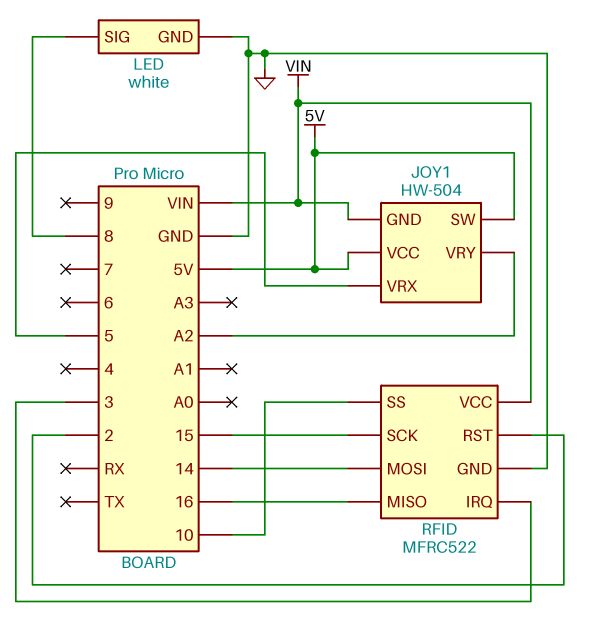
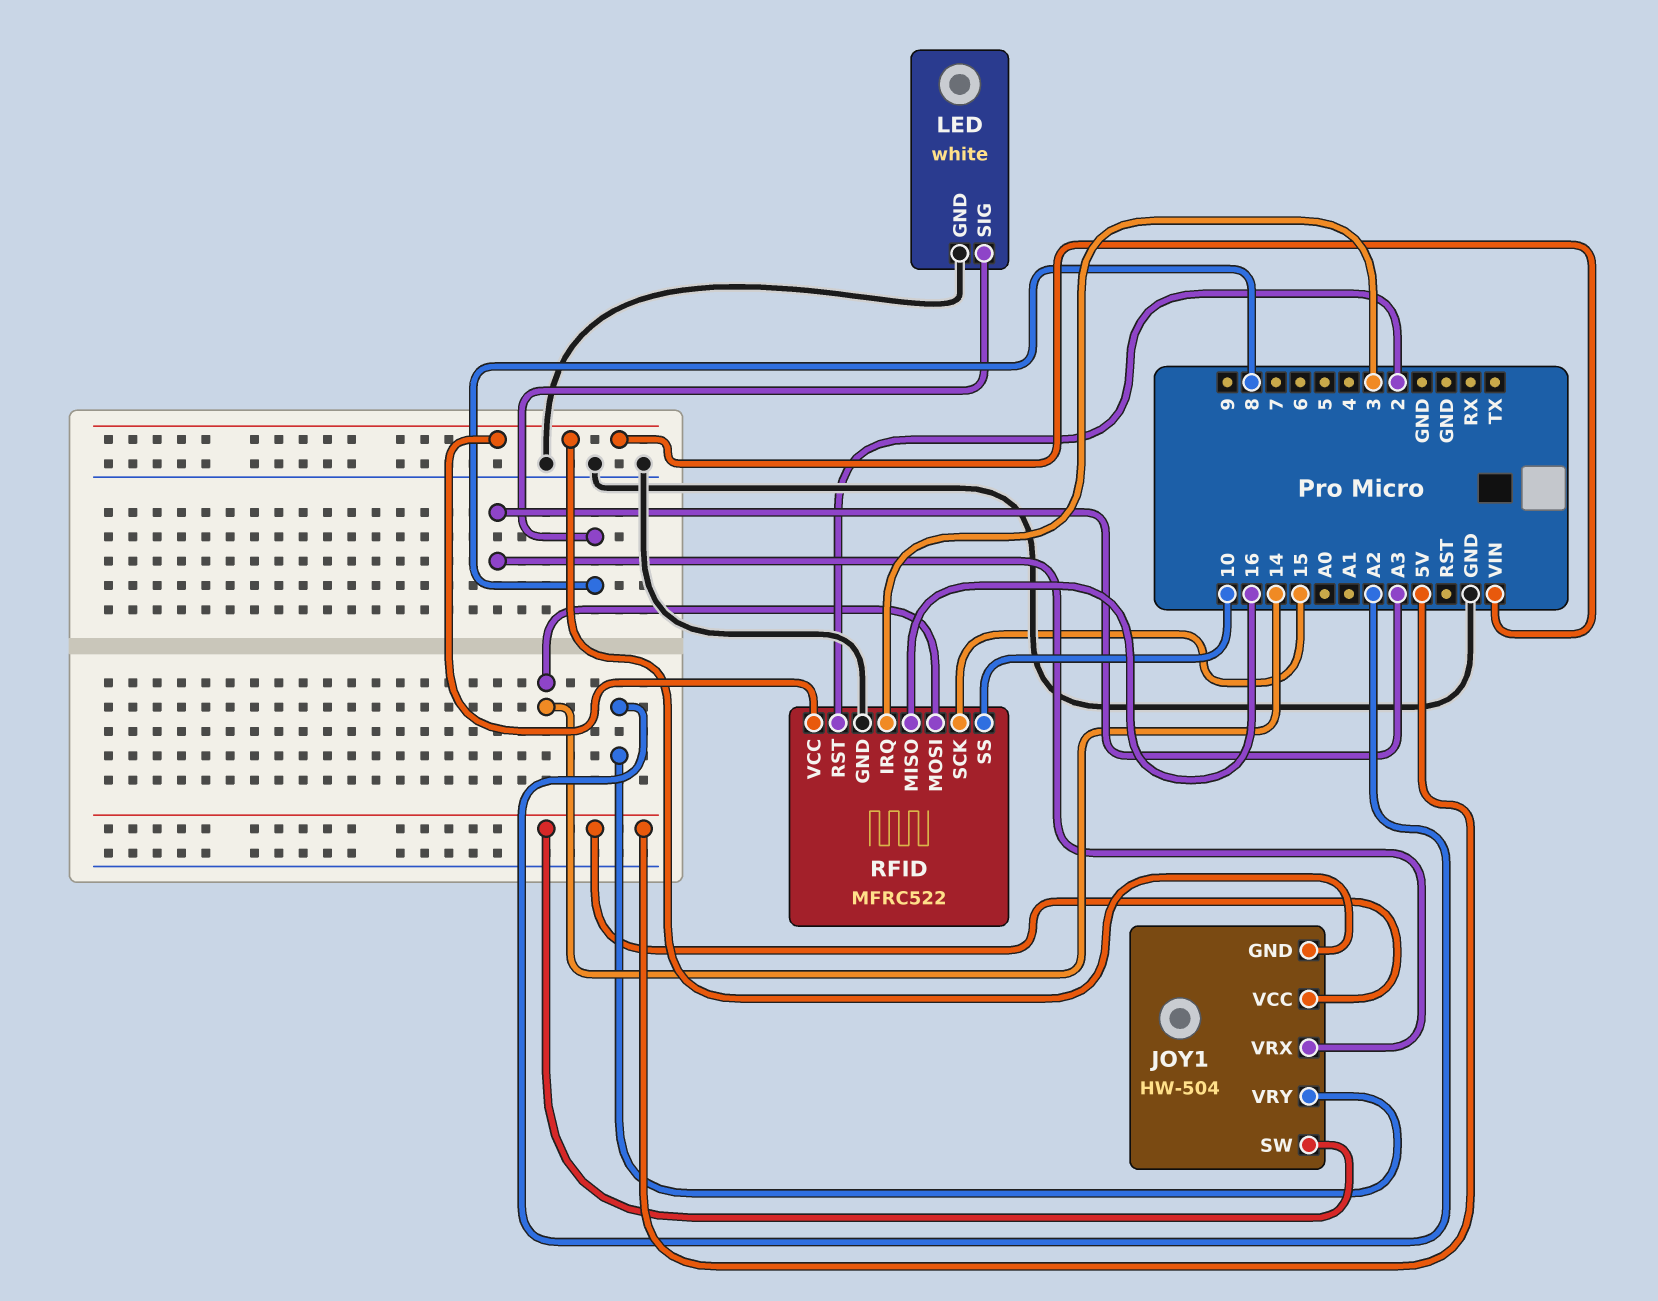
JOY1 pin VRX: 5 -> A3

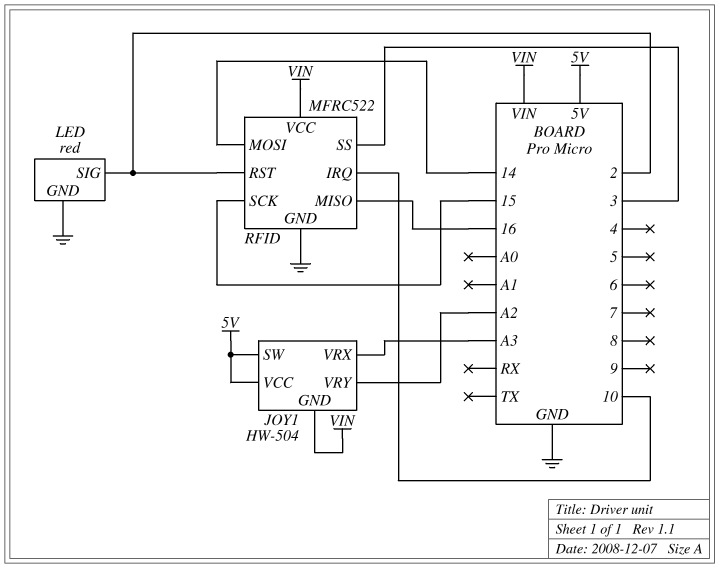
LED: white -> red
LED pin SIG: 8 -> 2
RFID pin IRQ: 3 -> 10
RFID pin SS: 10 -> 3

